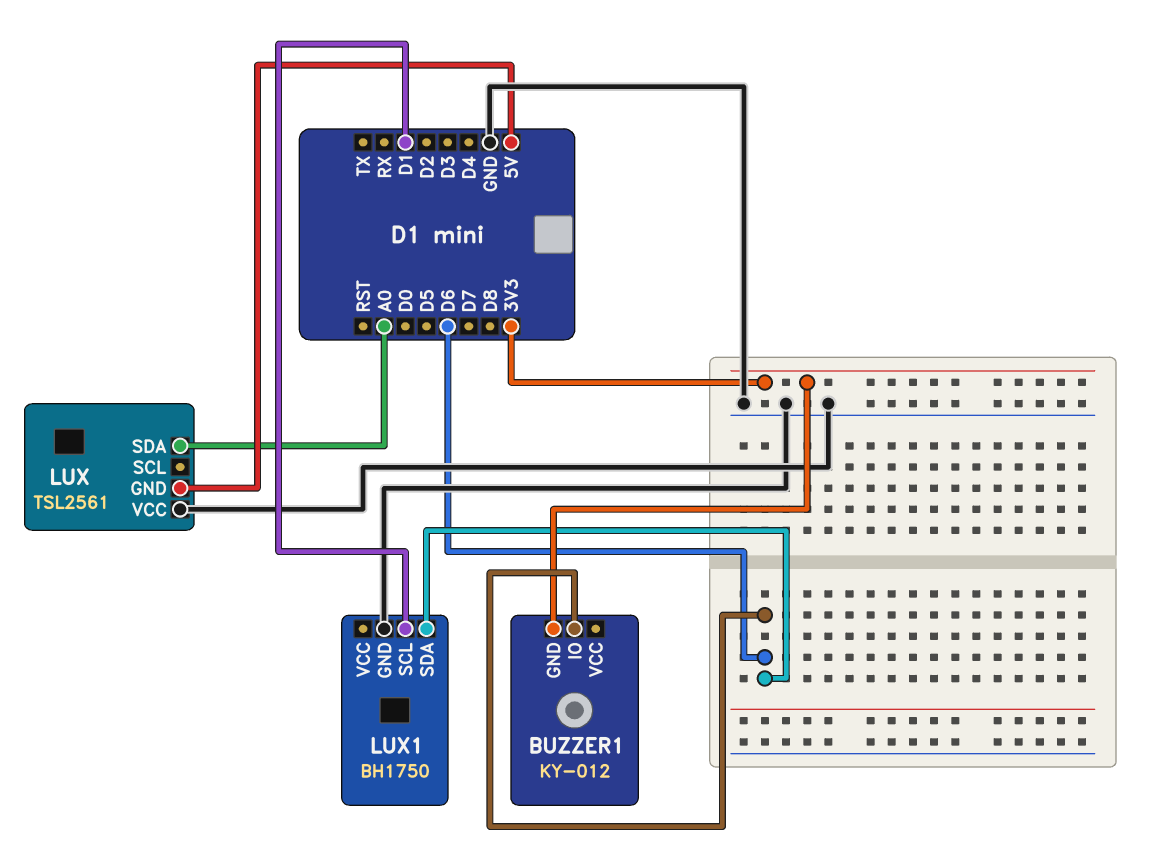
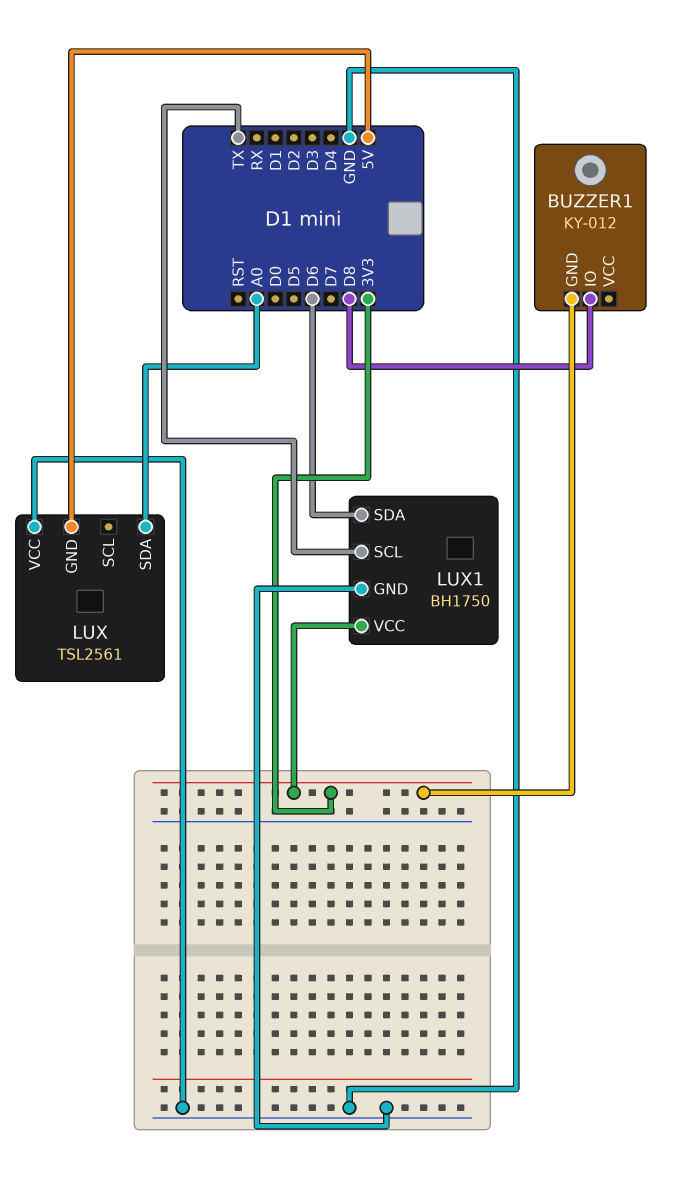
BUZZER1 pin IO: D6 -> D8
LUX1 pin SCL: D1 -> TX
LUX1 pin VCC: none -> 3V3

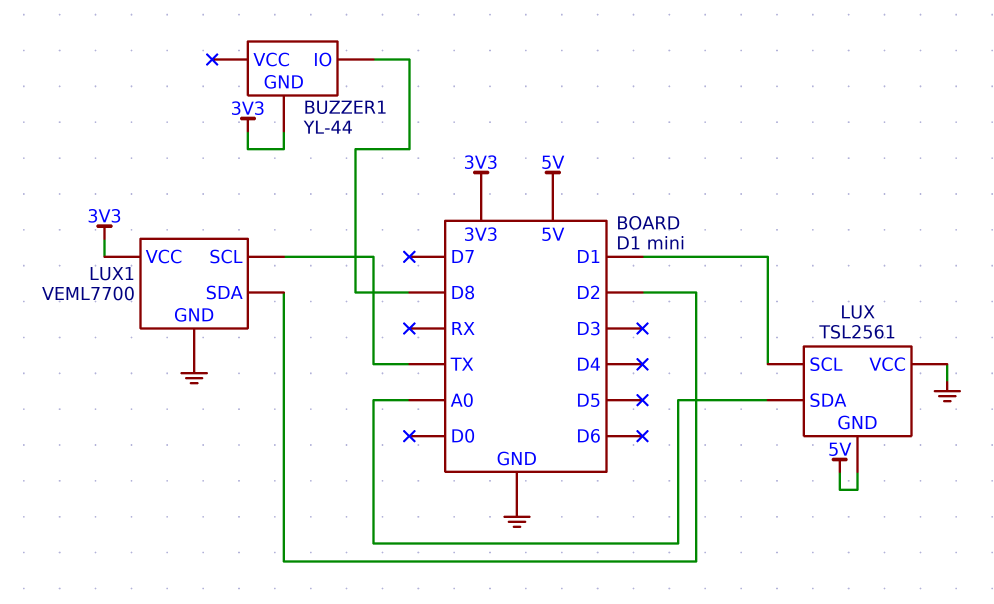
BUZZER1: KY-012 -> YL-44
LUX pin SCL: none -> D1
LUX1: BH1750 -> VEML7700
LUX1 pin SDA: D6 -> D2

